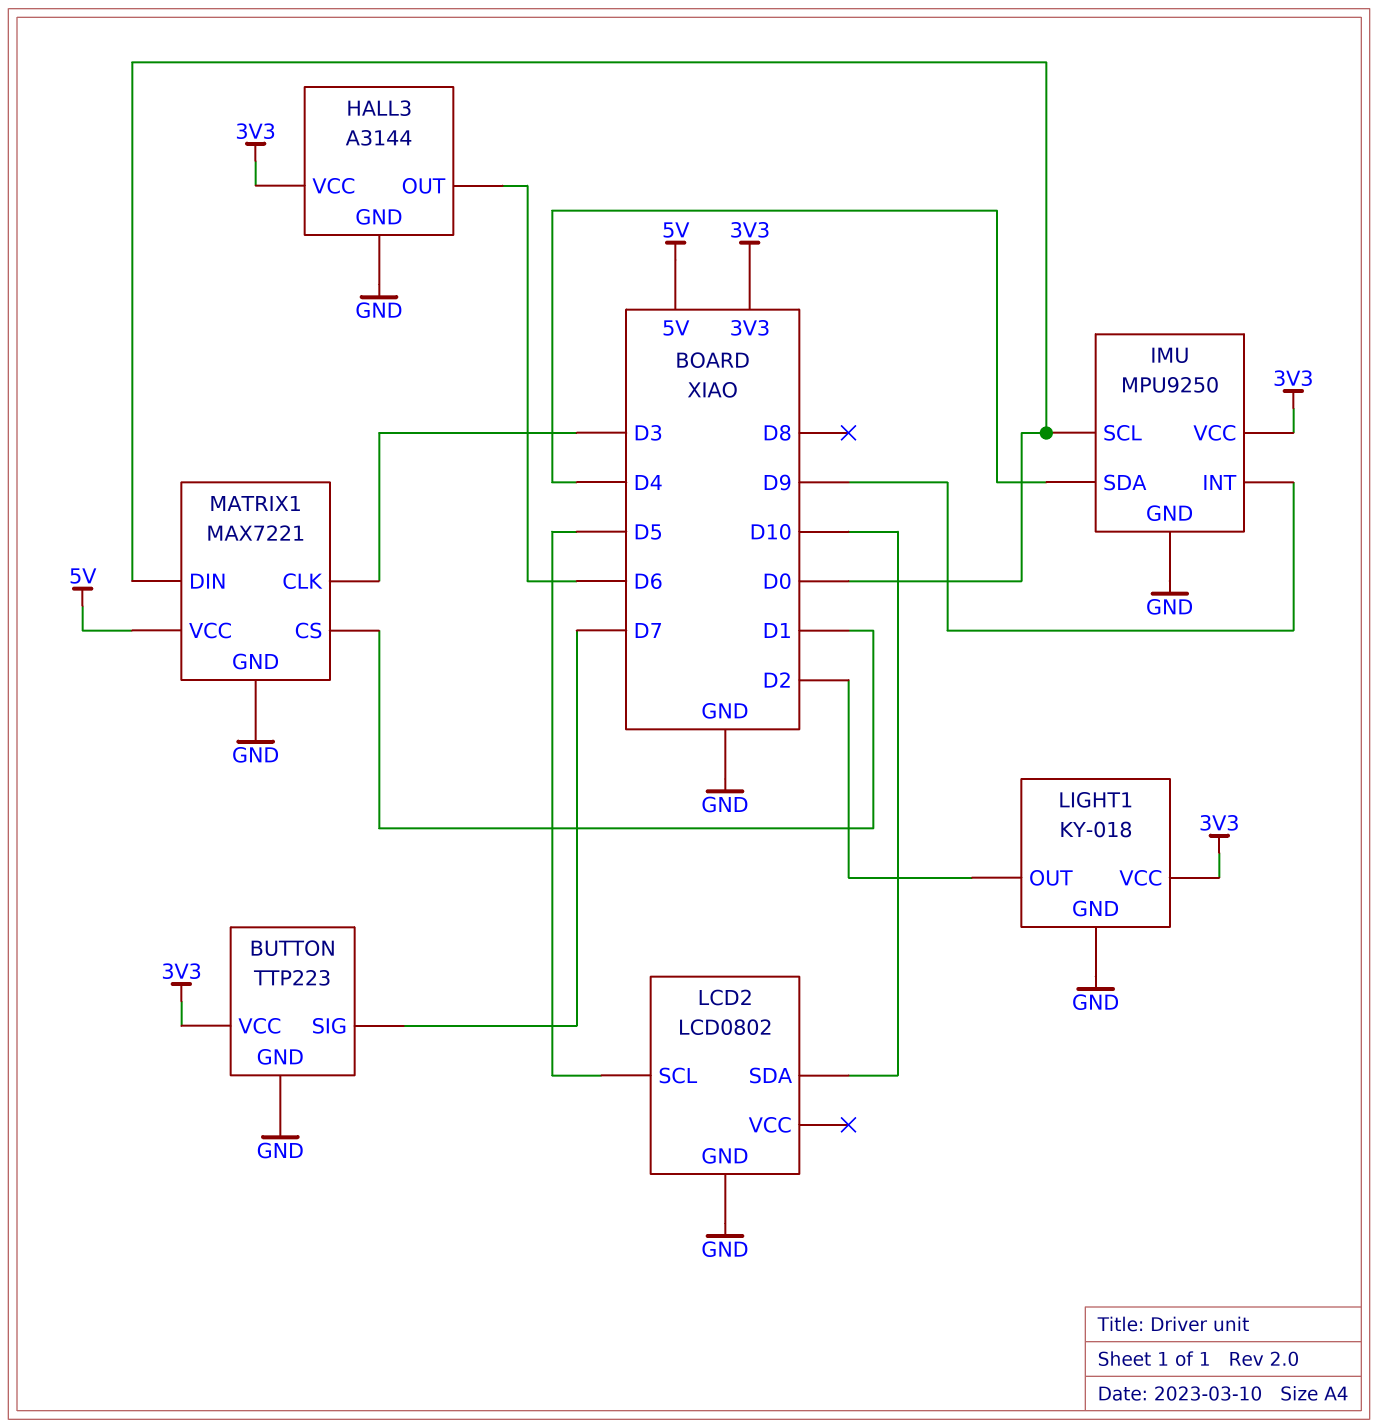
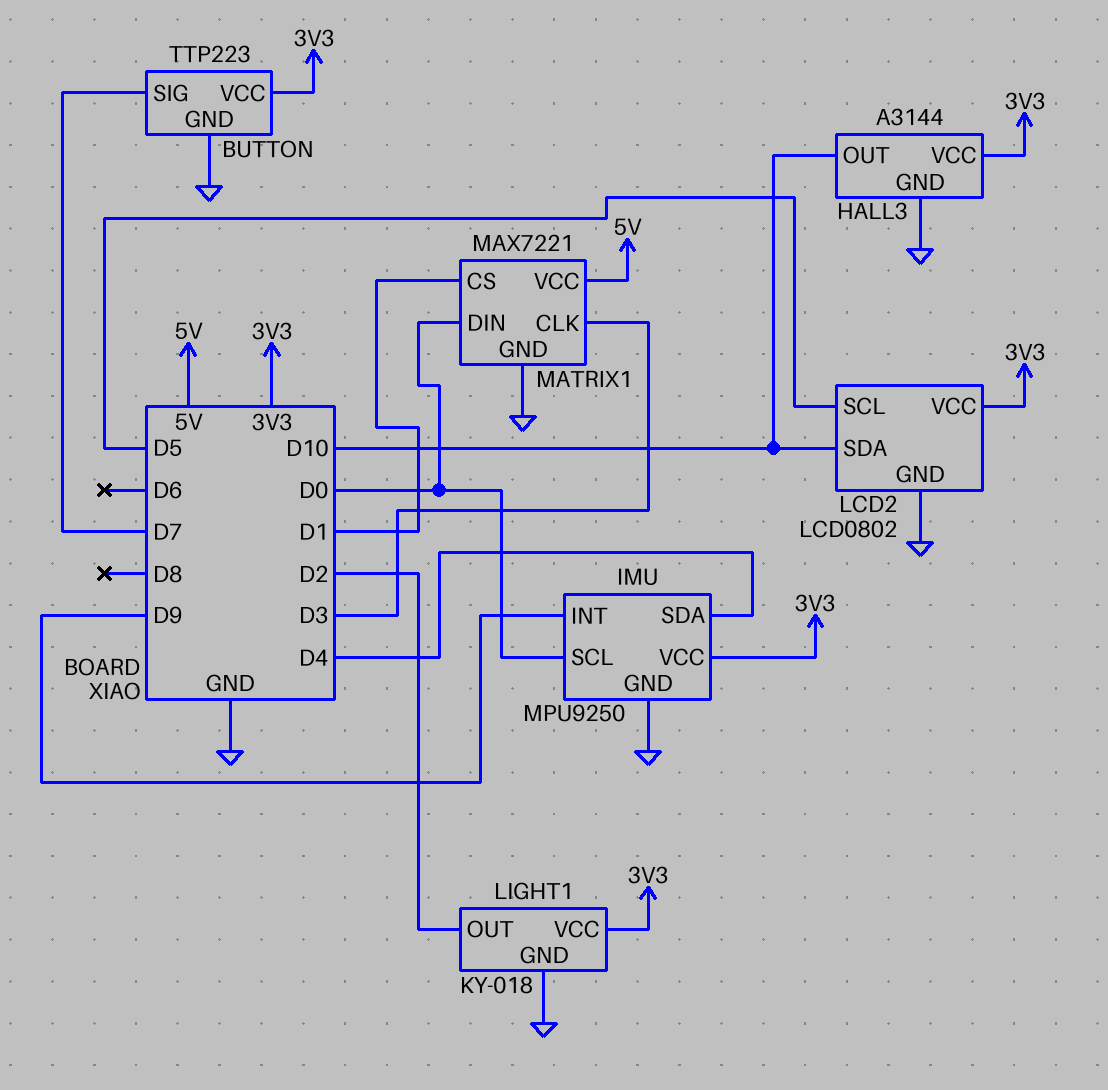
HALL3 pin OUT: D6 -> D10
LCD2 pin VCC: none -> 3V3

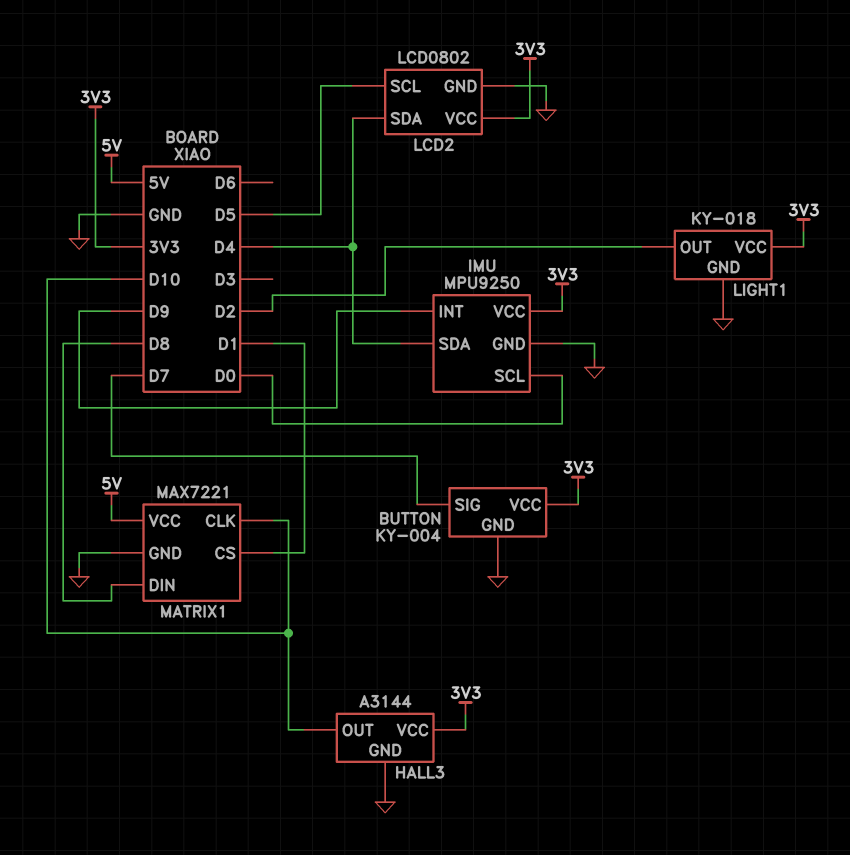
BUTTON: TTP223 -> KY-004
LCD2 pin SDA: D10 -> D4
MATRIX1 pin CLK: D3 -> D10
MATRIX1 pin DIN: D0 -> D8

